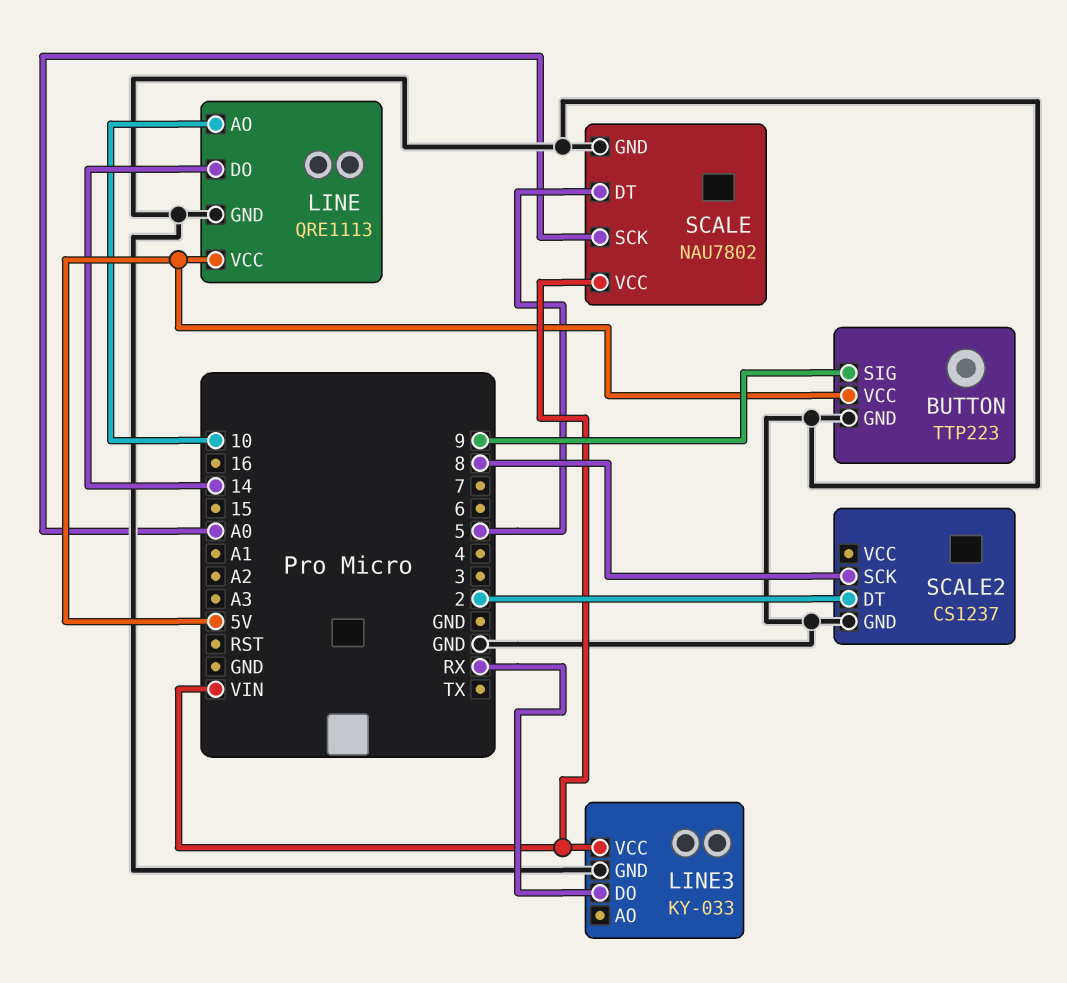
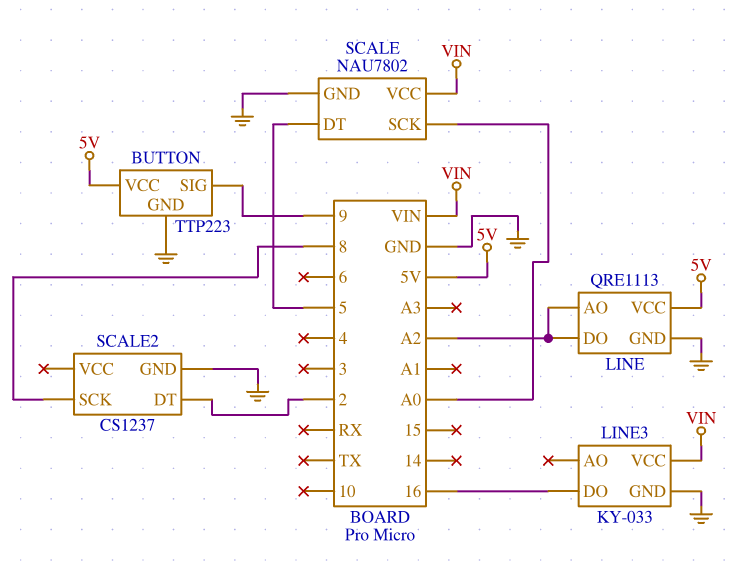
LINE pin AO: 10 -> A2
LINE pin DO: 14 -> A2
LINE3 pin DO: RX -> 16

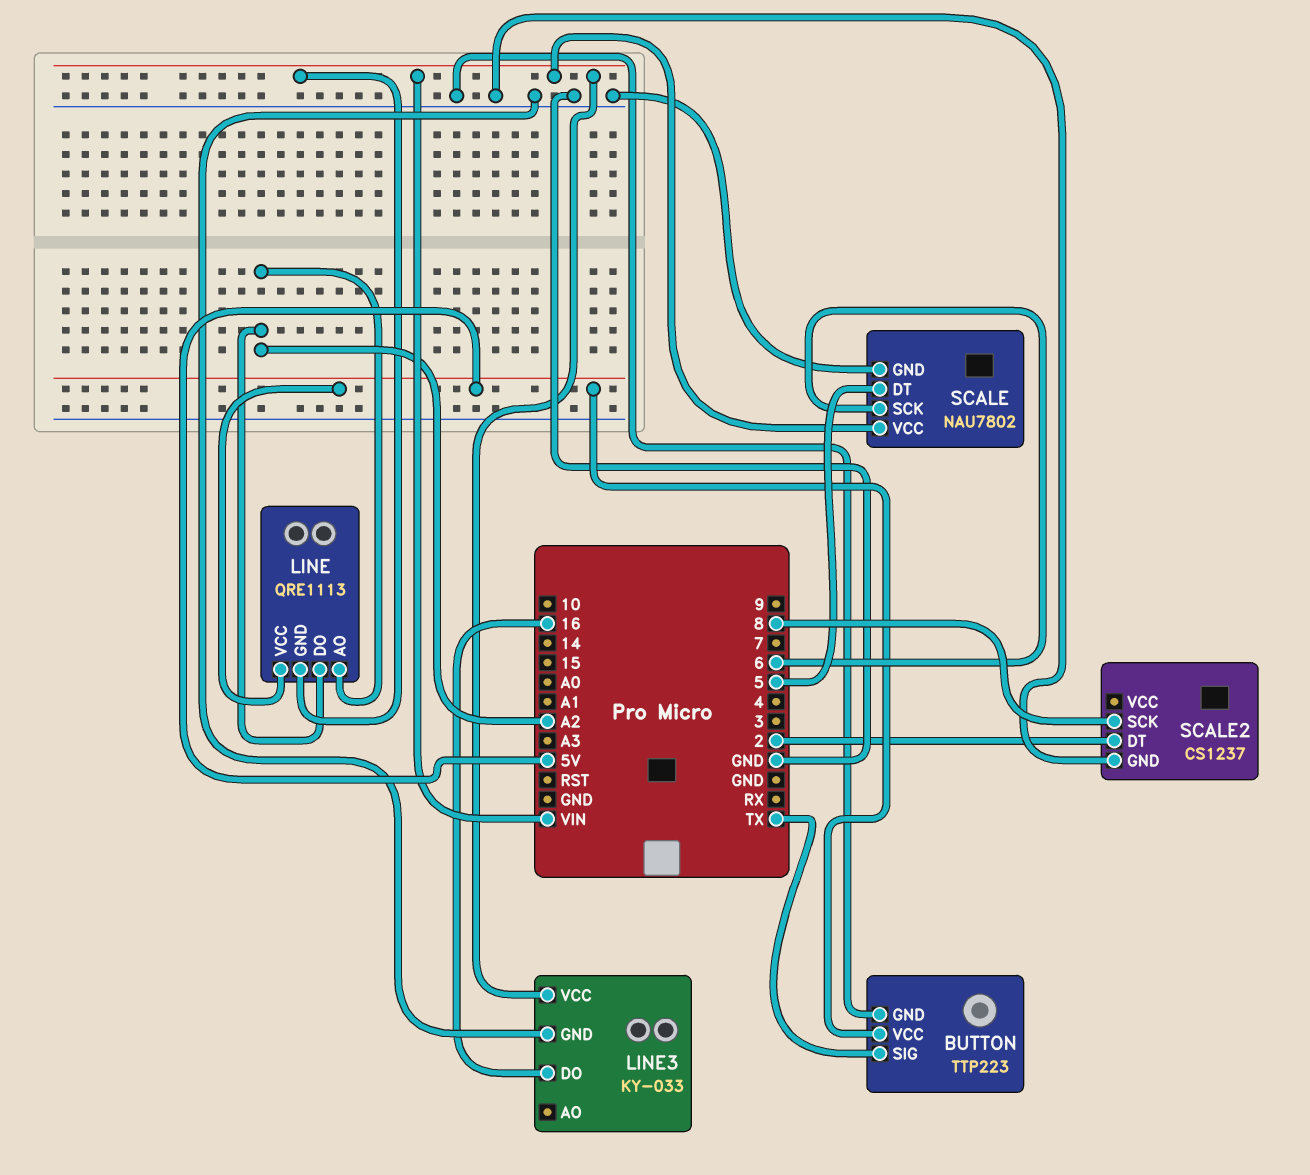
BUTTON pin SIG: 9 -> TX
LINE pin GND: GND -> VIN
SCALE pin SCK: A0 -> 6

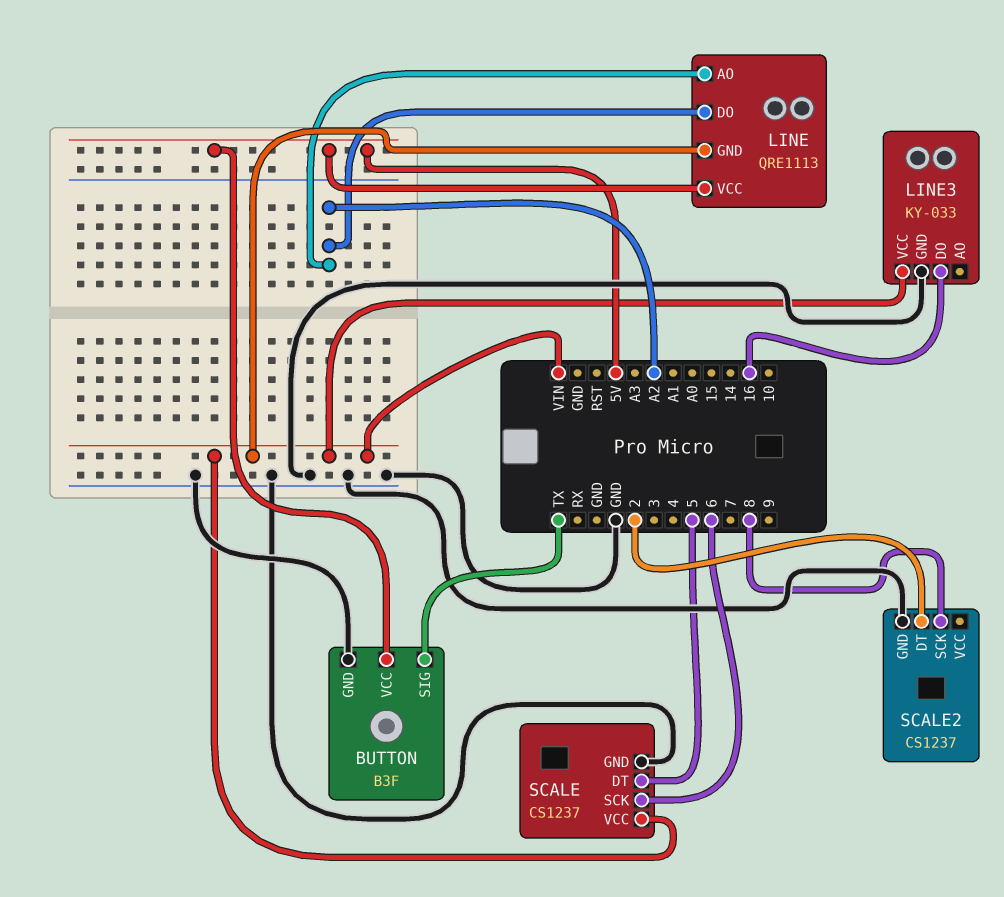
BUTTON: TTP223 -> B3F
SCALE: NAU7802 -> CS1237

